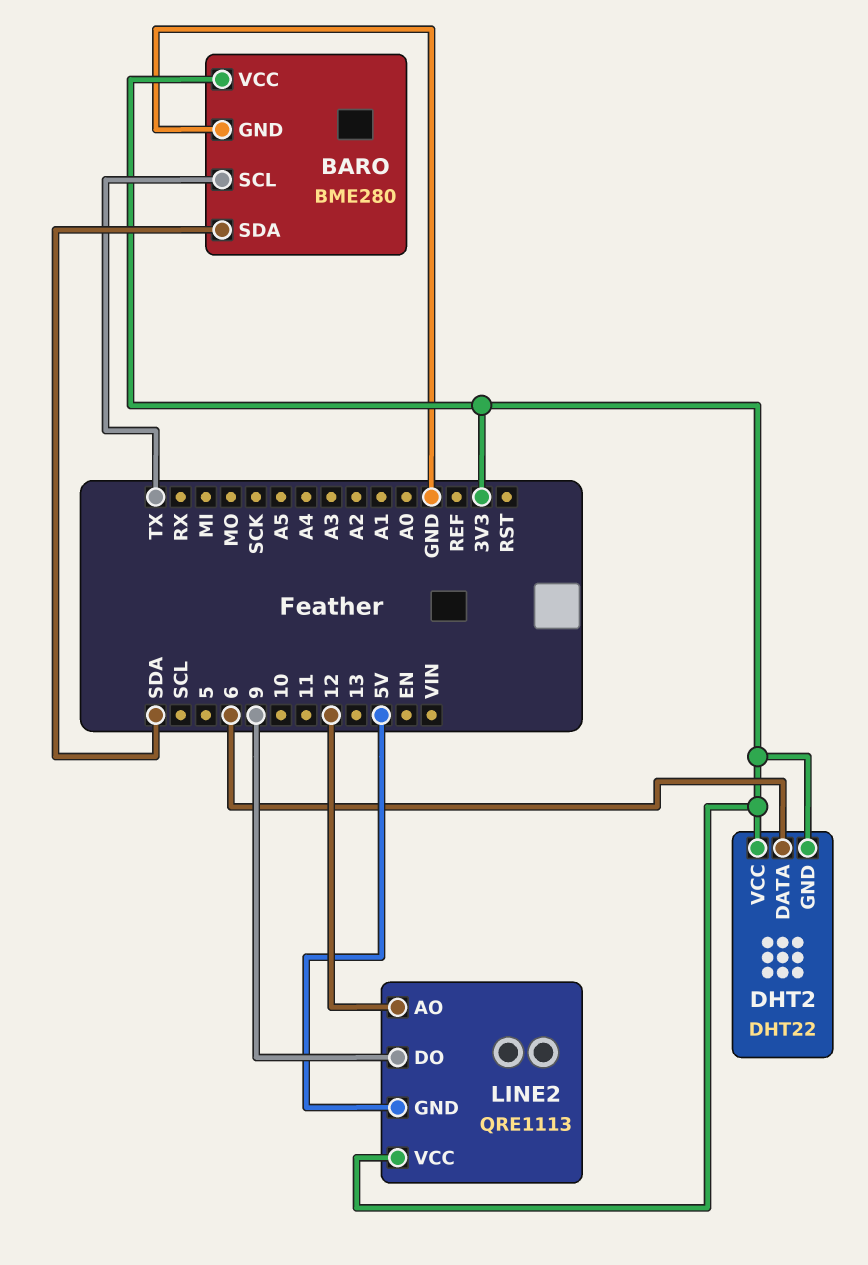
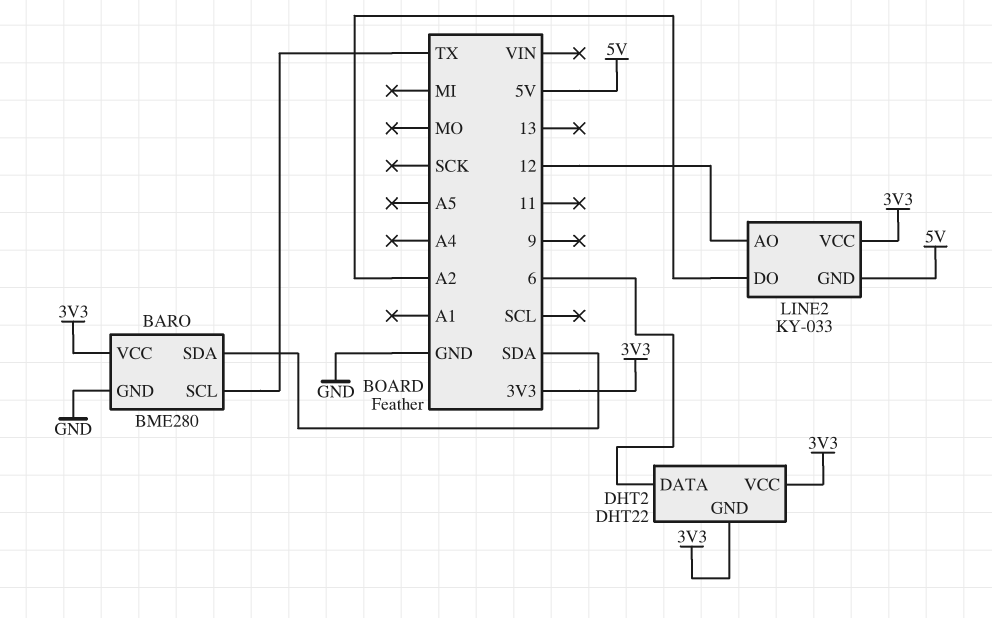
LINE2: QRE1113 -> KY-033
LINE2 pin DO: 9 -> A2

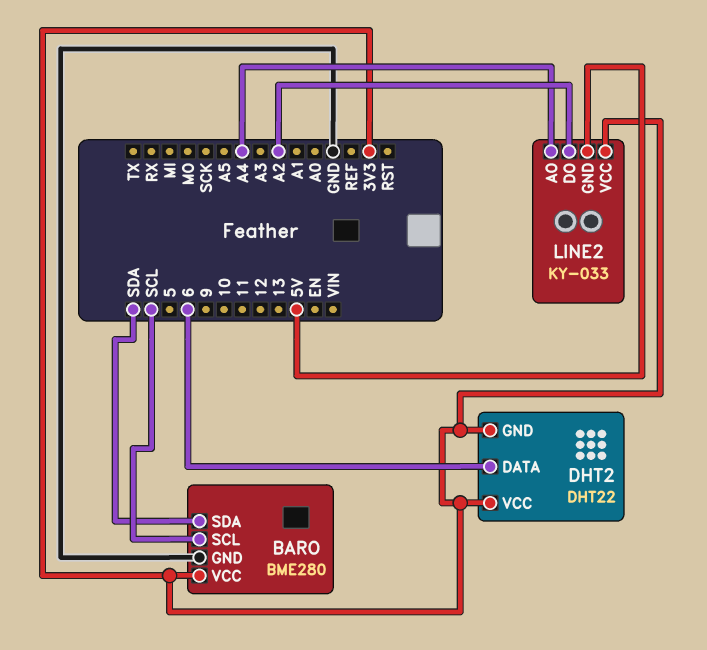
BARO pin SCL: TX -> SCL
LINE2 pin AO: 12 -> A4

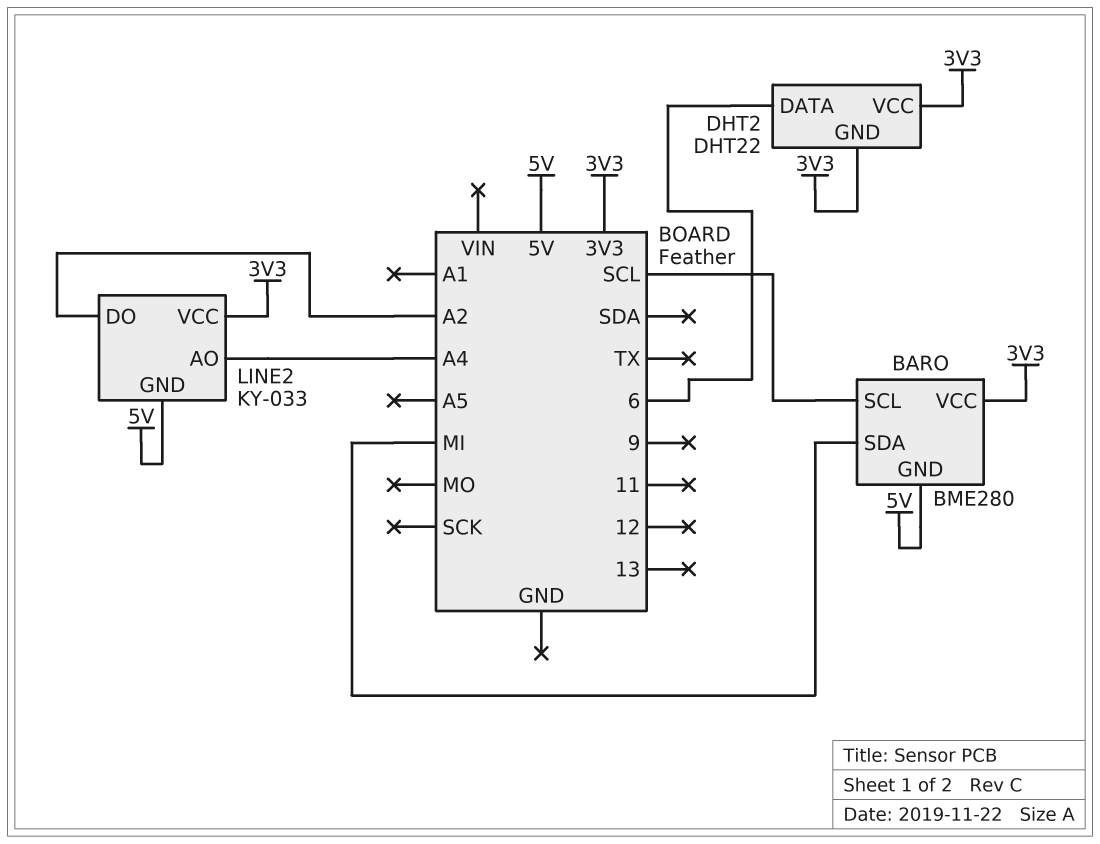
BARO pin GND: GND -> 5V
BARO pin SDA: SDA -> MI

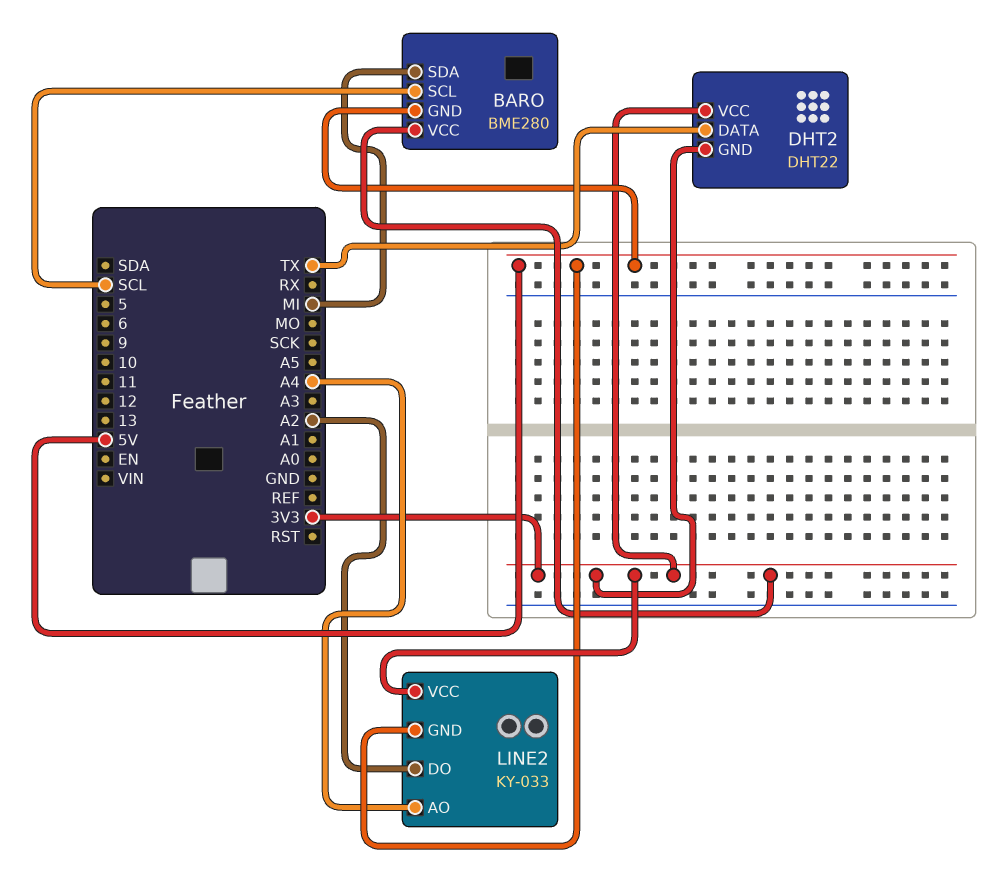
DHT2 pin DATA: 6 -> TX

